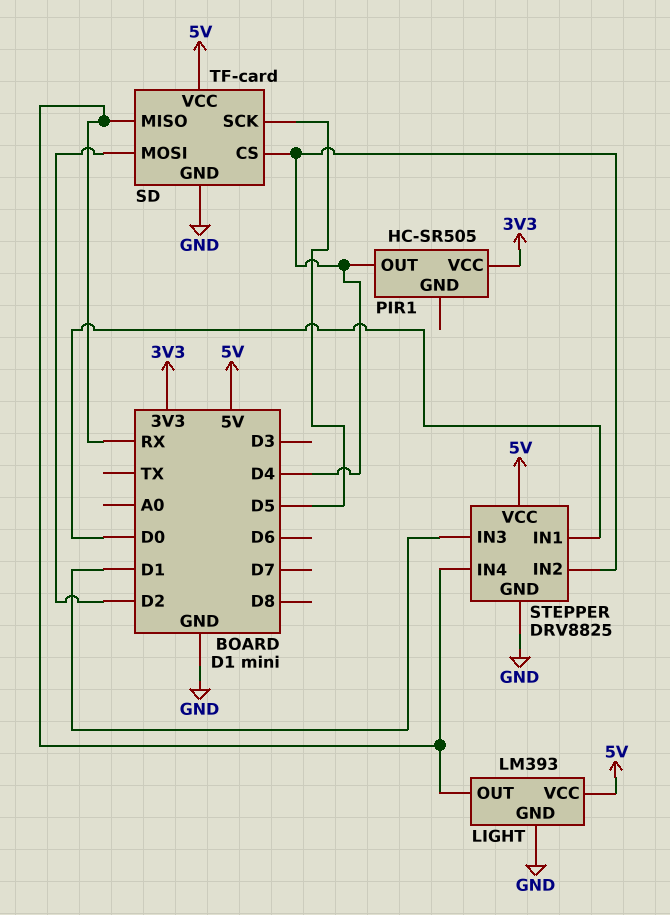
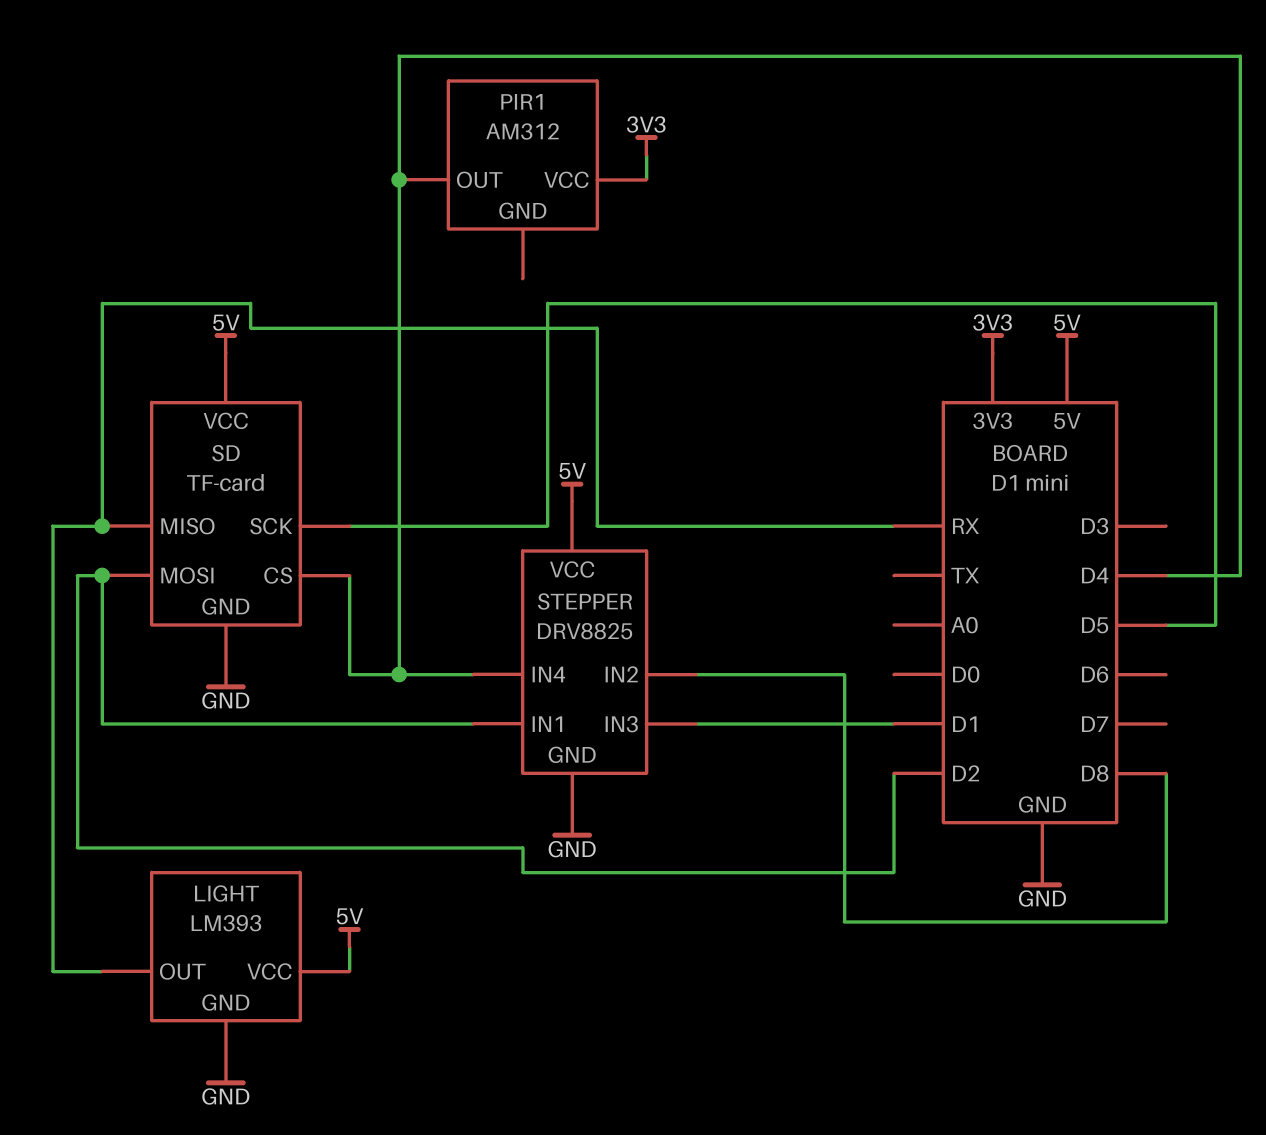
PIR1: HC-SR505 -> AM312
STEPPER pin IN1: D0 -> D2
STEPPER pin IN2: D4 -> D8
STEPPER pin IN4: RX -> D4

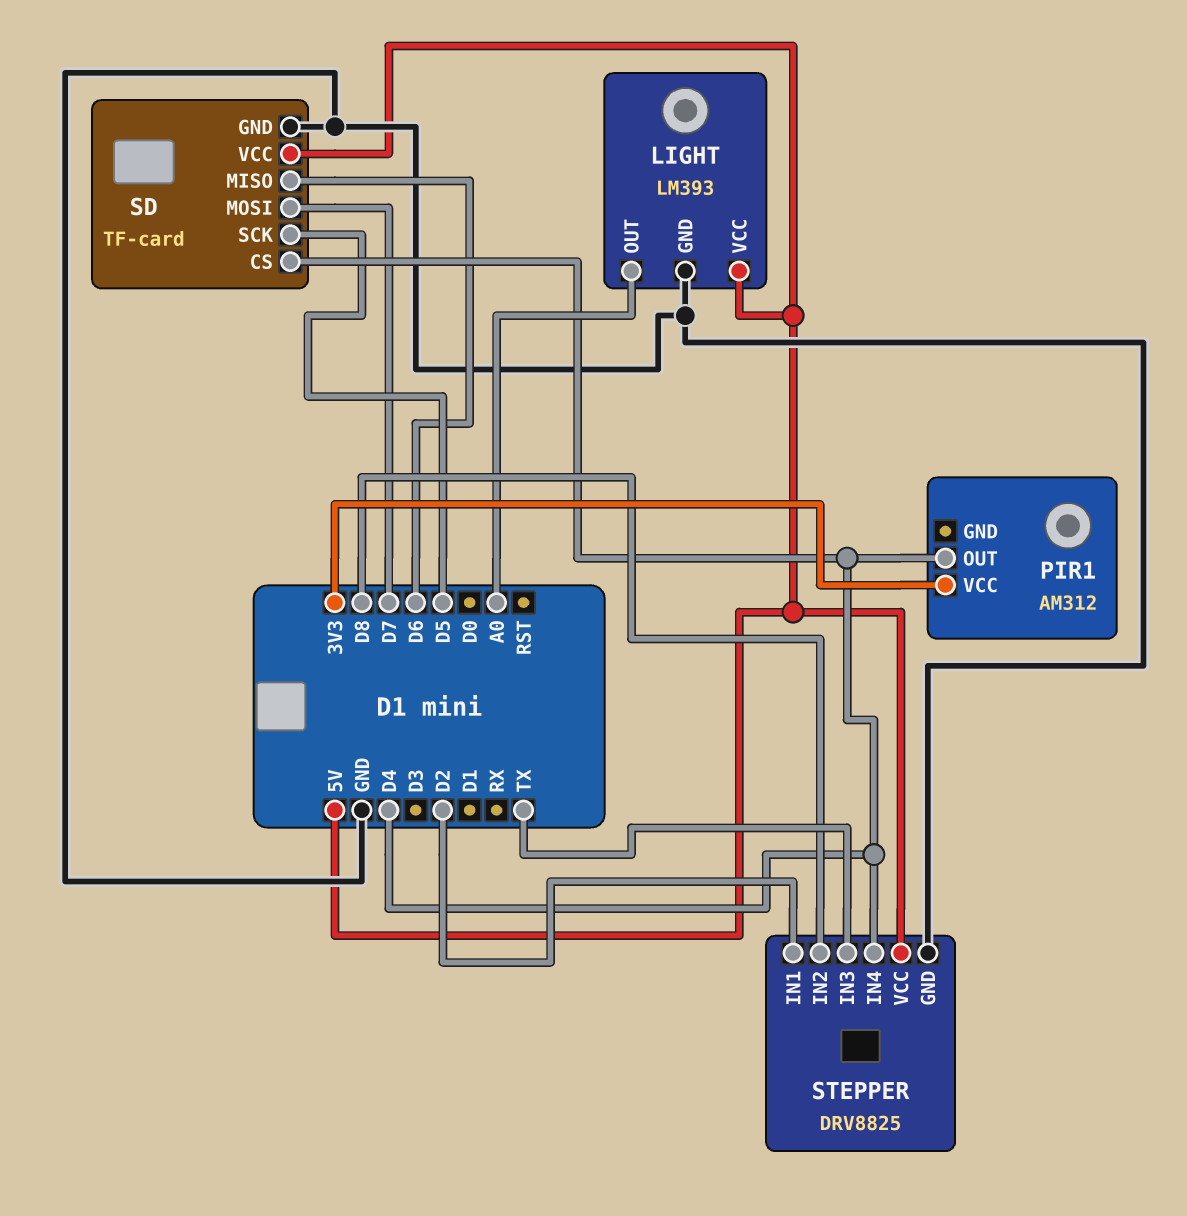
LIGHT pin OUT: RX -> A0
SD pin MISO: RX -> D6
SD pin MOSI: D2 -> D7
STEPPER pin IN3: D1 -> TX

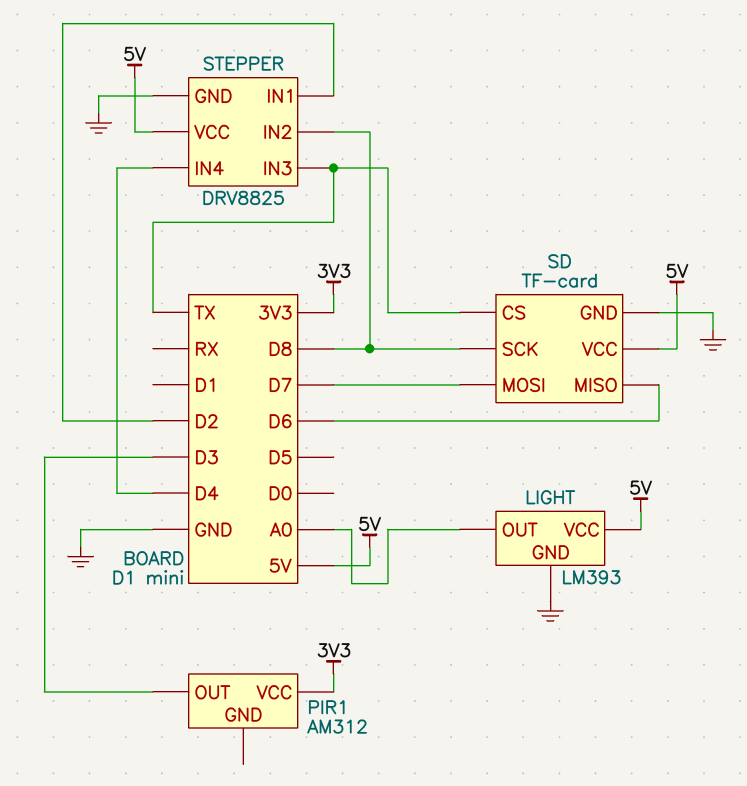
PIR1 pin OUT: D4 -> D3
SD pin CS: D4 -> TX
SD pin SCK: D5 -> D8

